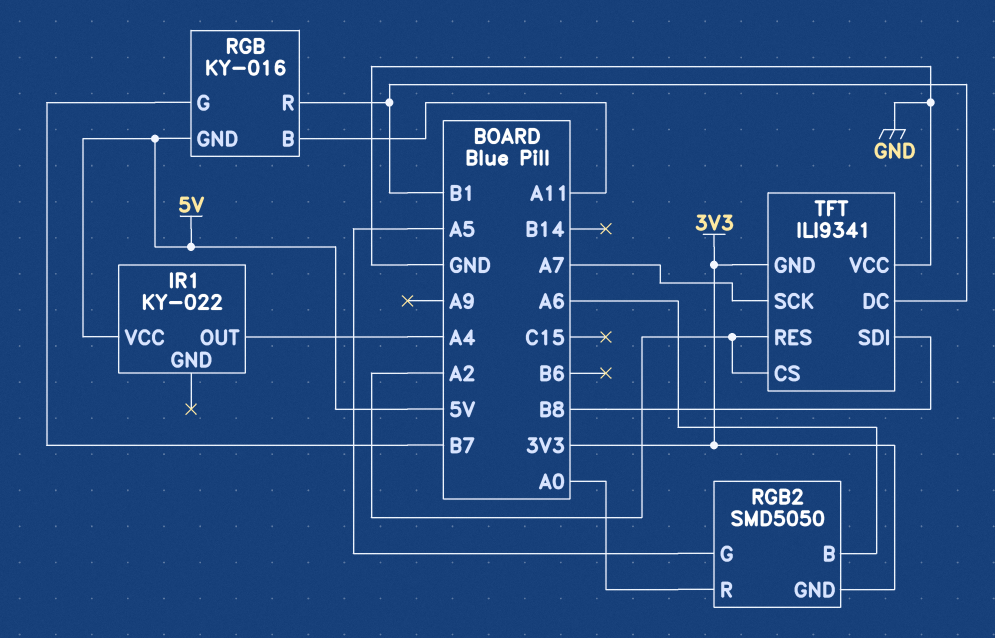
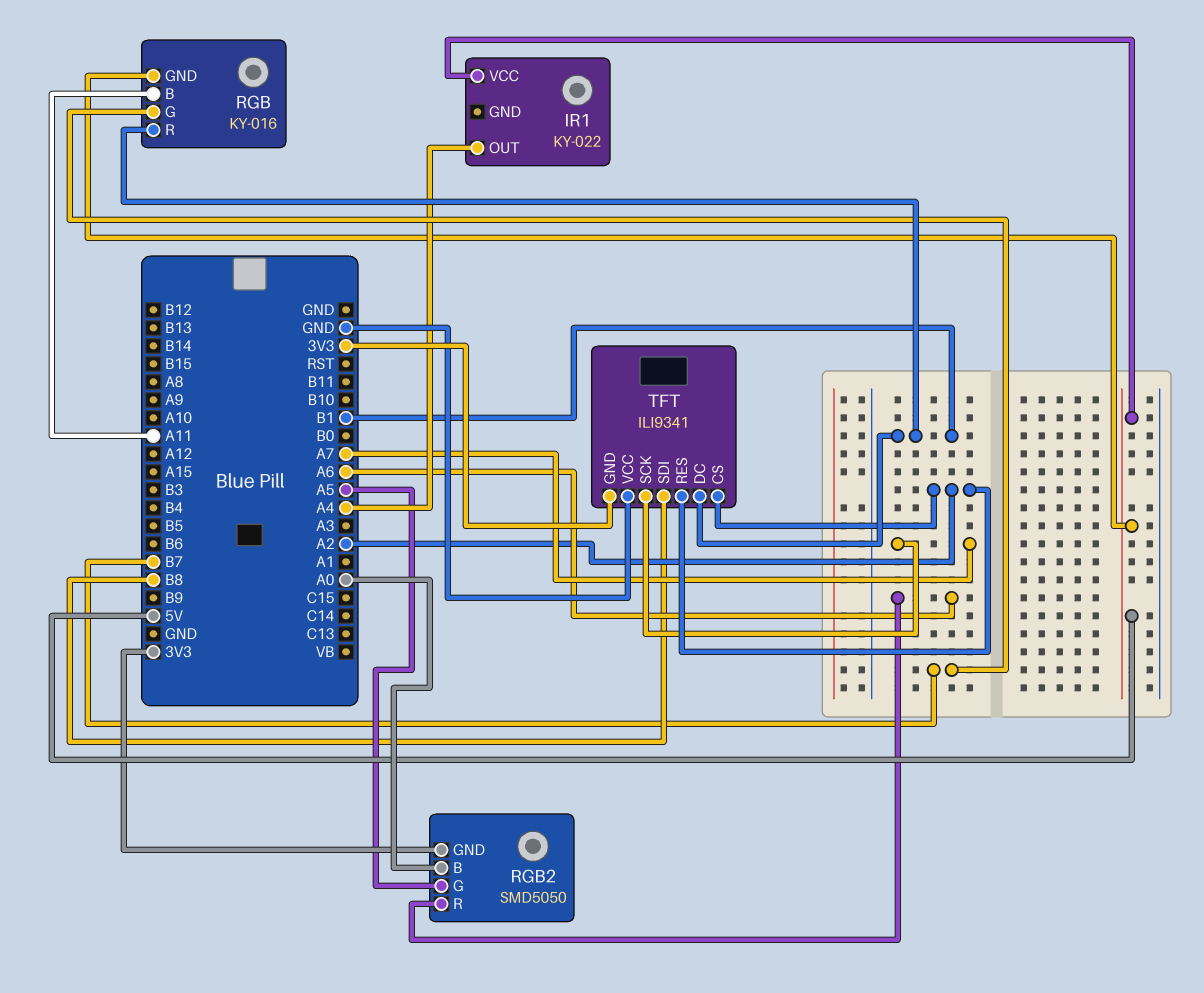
RGB2 pin B: A6 -> A0
RGB2 pin R: A0 -> A6

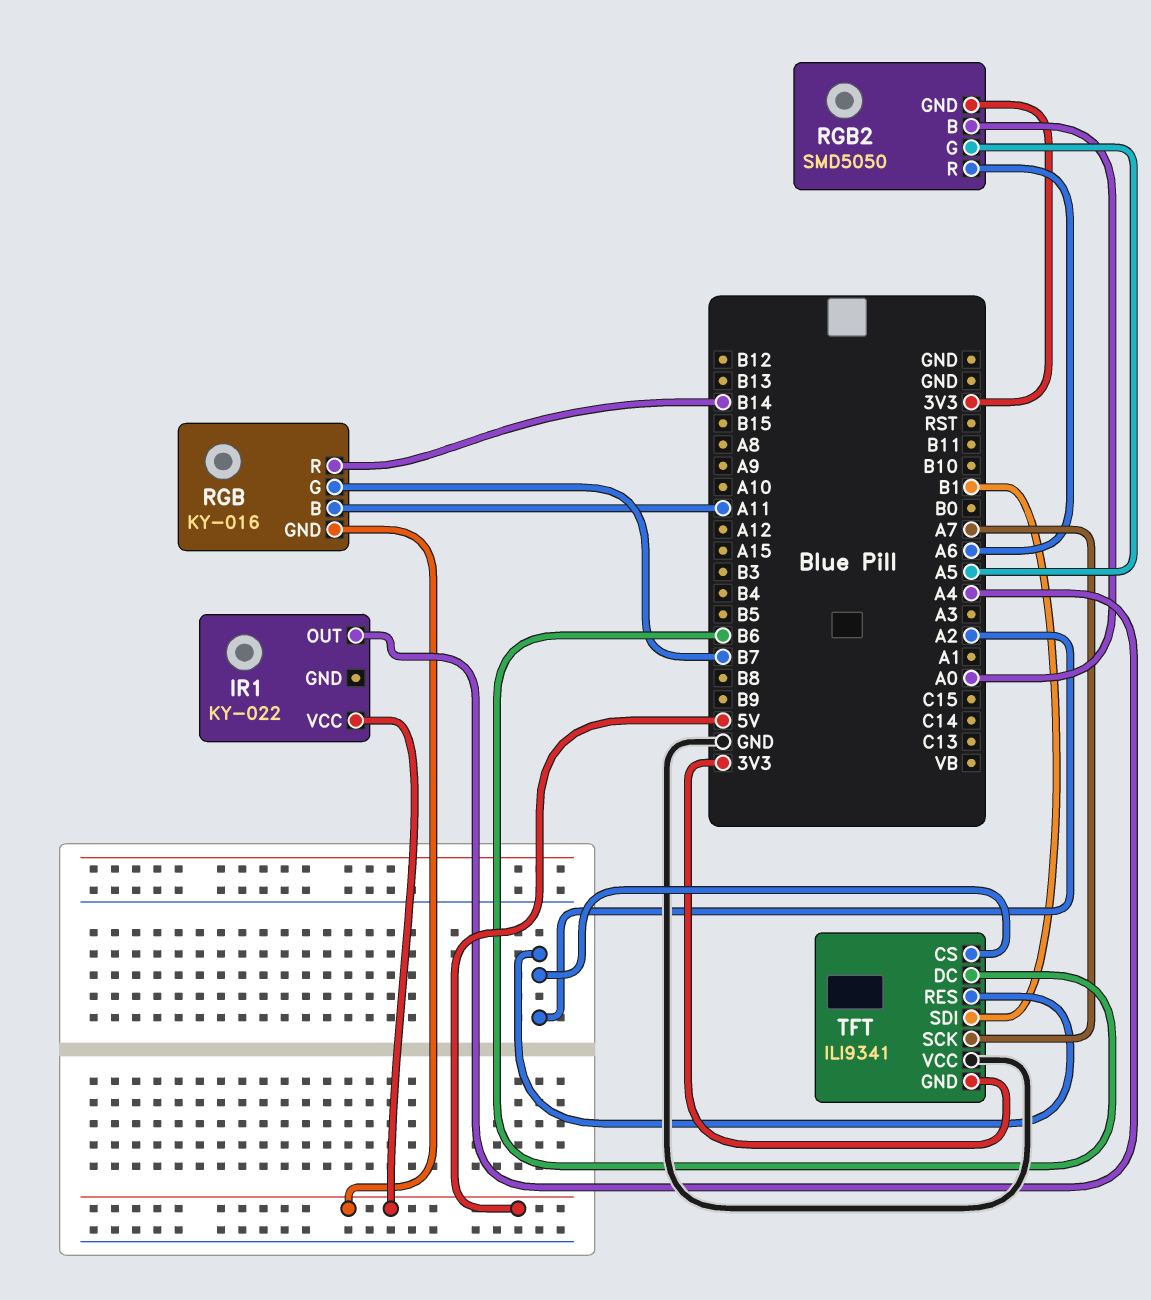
RGB pin R: B1 -> B14
TFT pin DC: B1 -> B6
TFT pin SDI: B8 -> B1

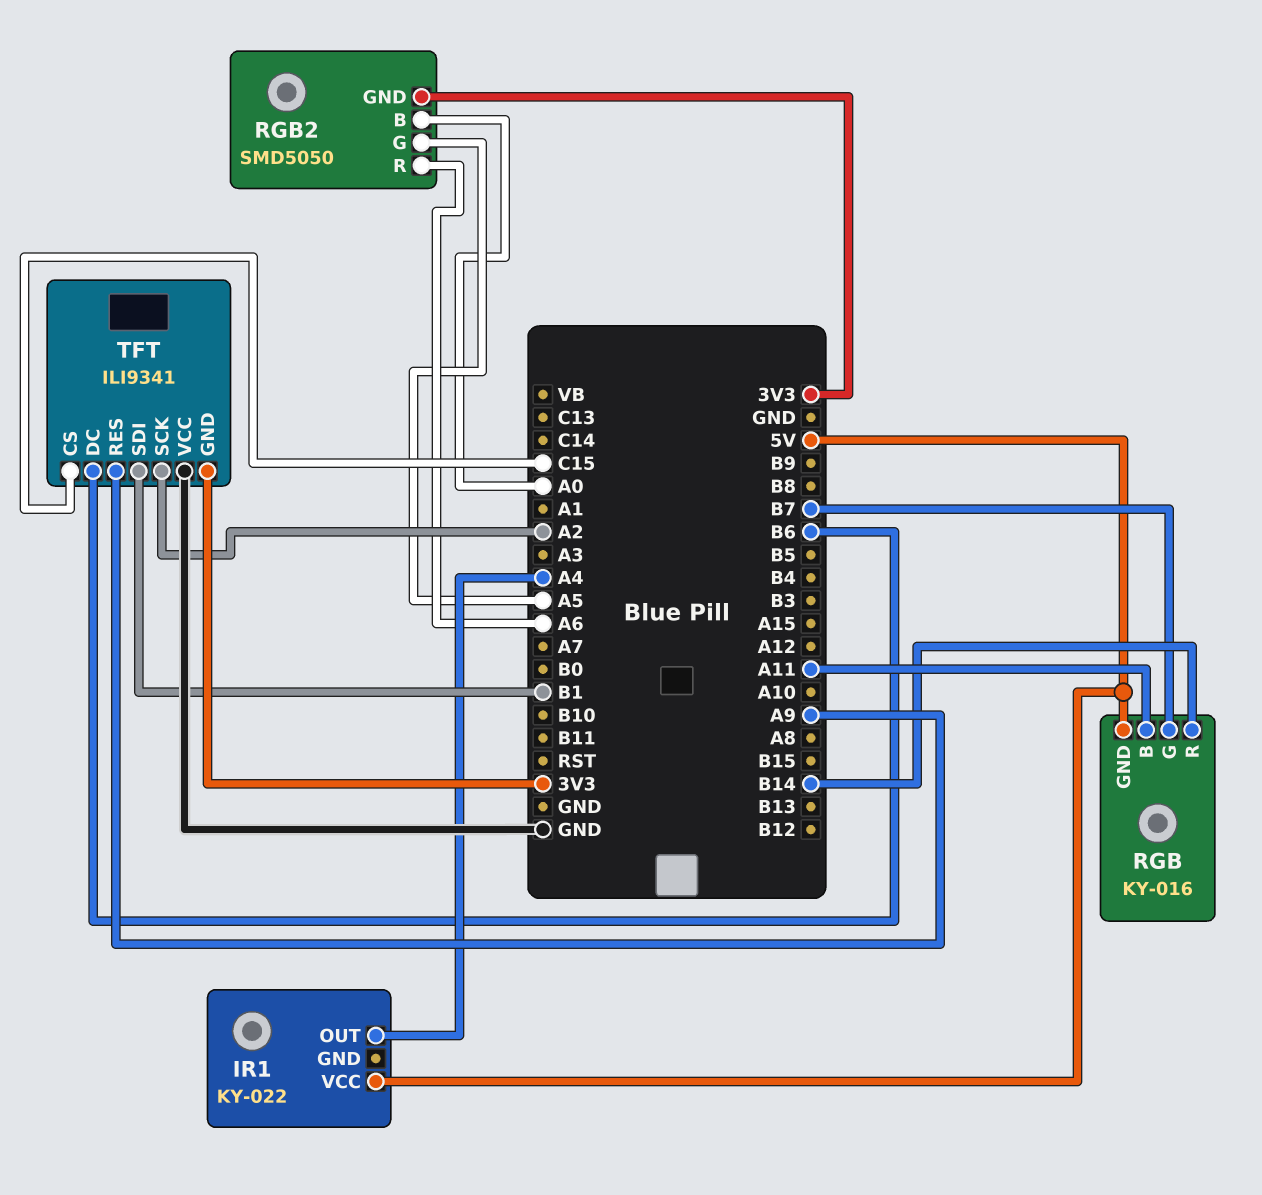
TFT pin CS: A2 -> C15
TFT pin RES: A2 -> A9
TFT pin SCK: A7 -> A2

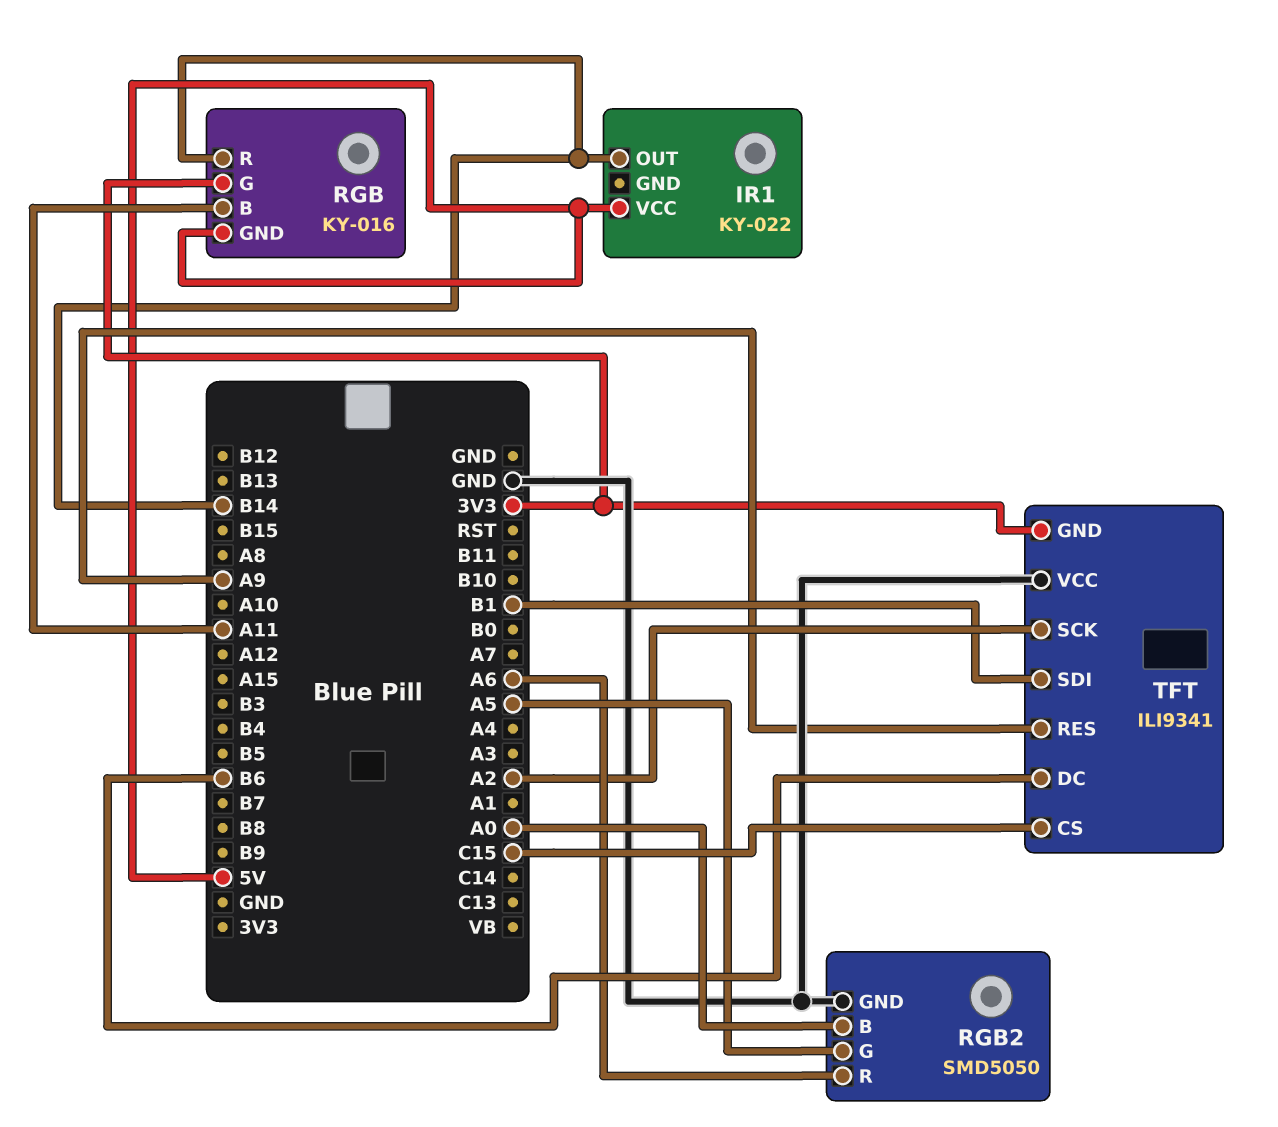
IR1 pin OUT: A4 -> B14
RGB pin G: B7 -> 3V3
RGB2 pin GND: 3V3 -> GND

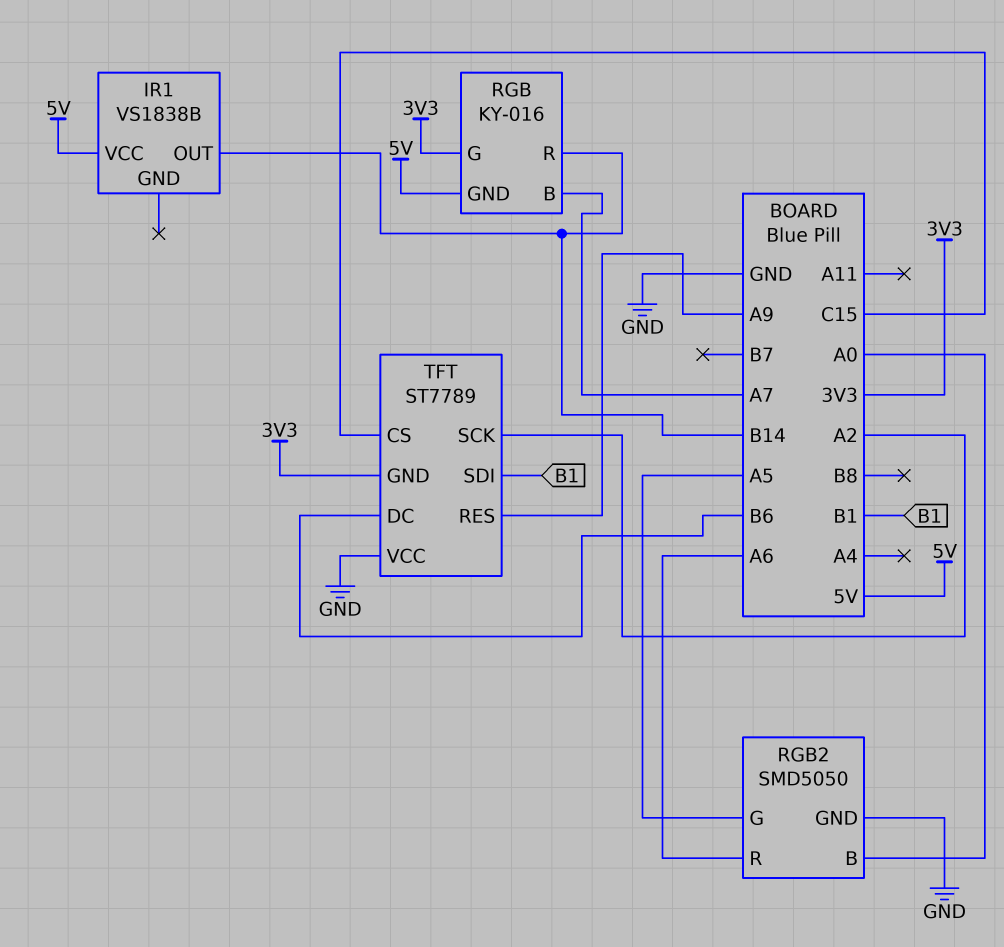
IR1: KY-022 -> VS1838B
RGB pin B: A11 -> A7
TFT: ILI9341 -> ST7789

